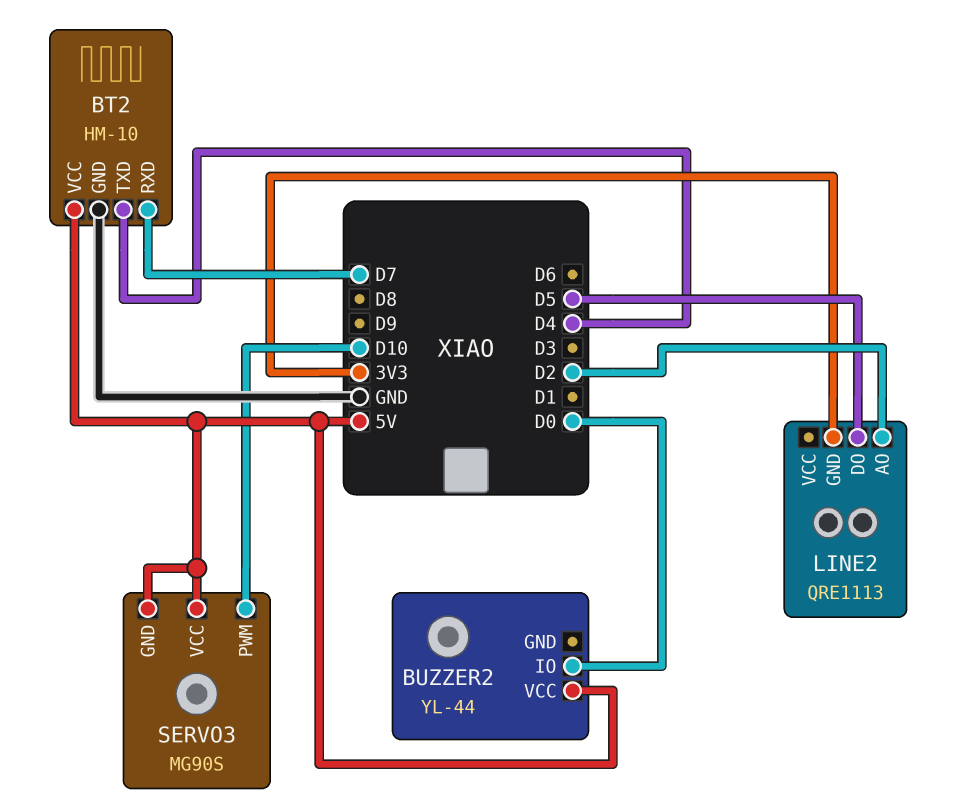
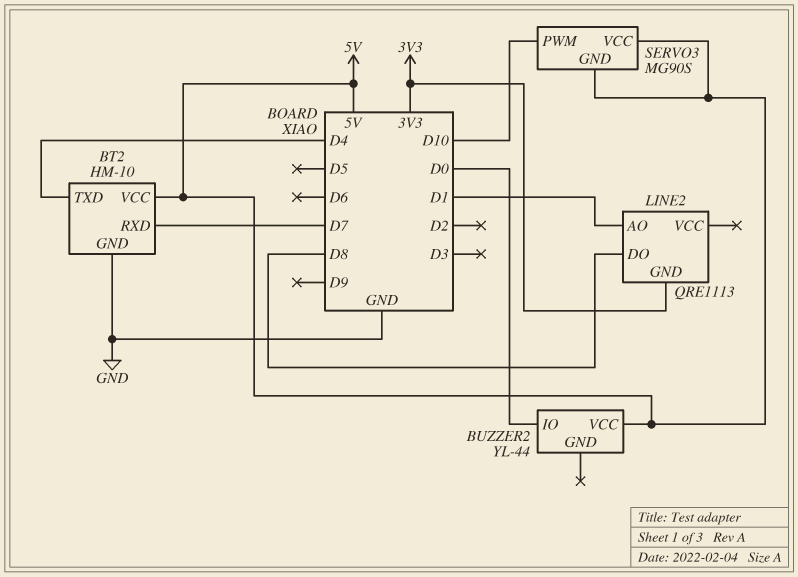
LINE2 pin AO: D2 -> D1
LINE2 pin DO: D5 -> D8

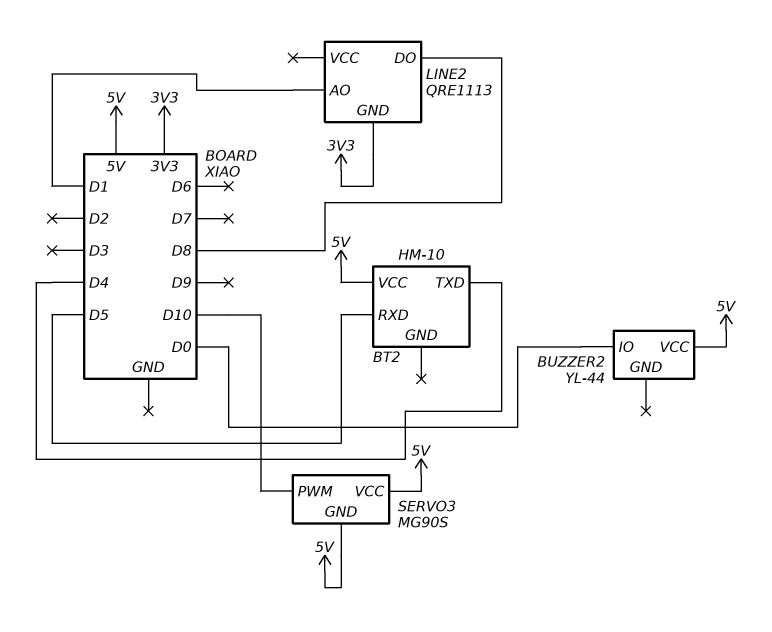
BT2 pin GND: GND -> none
BT2 pin RXD: D7 -> D5

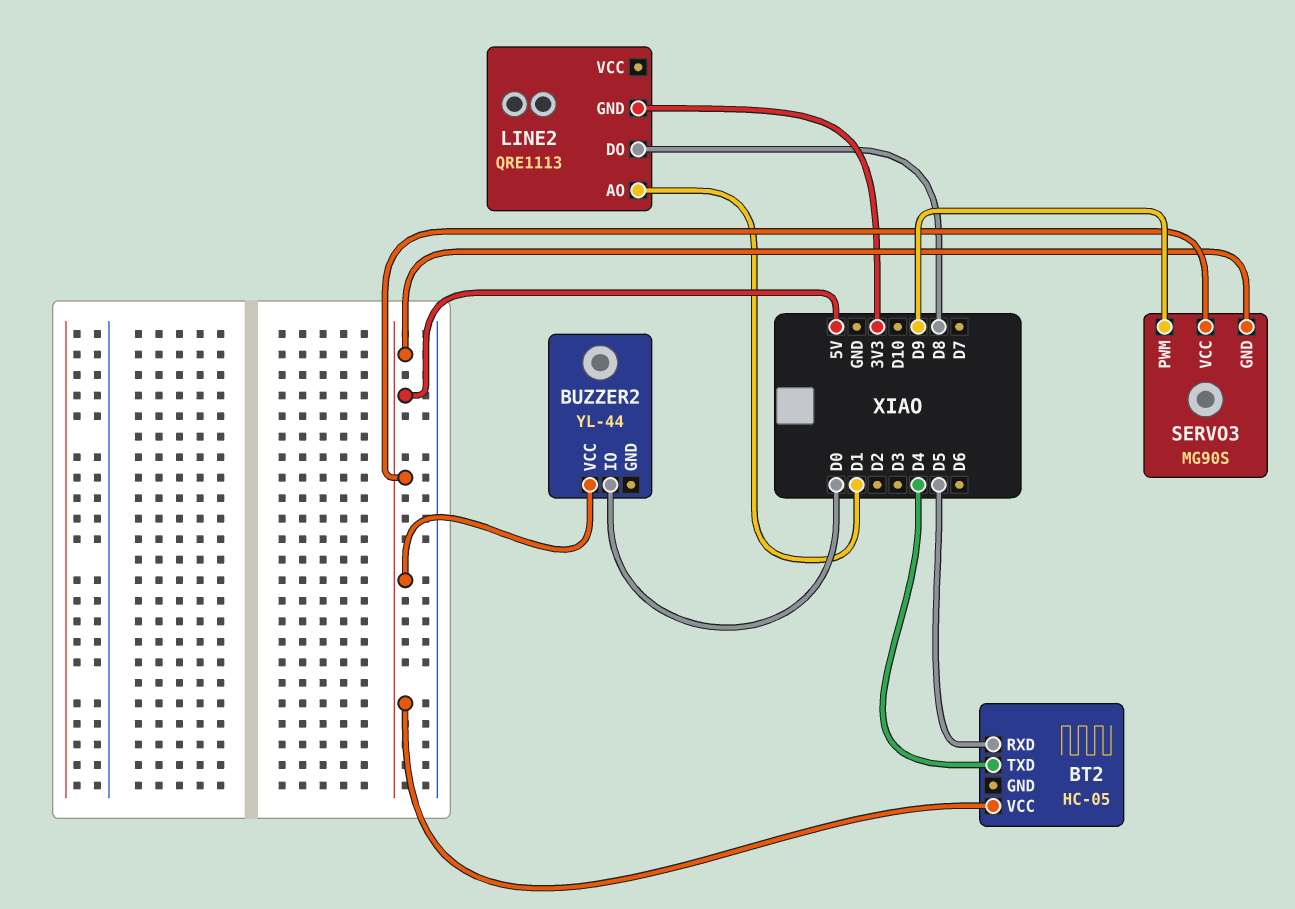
BT2: HM-10 -> HC-05
SERVO3 pin PWM: D10 -> D9

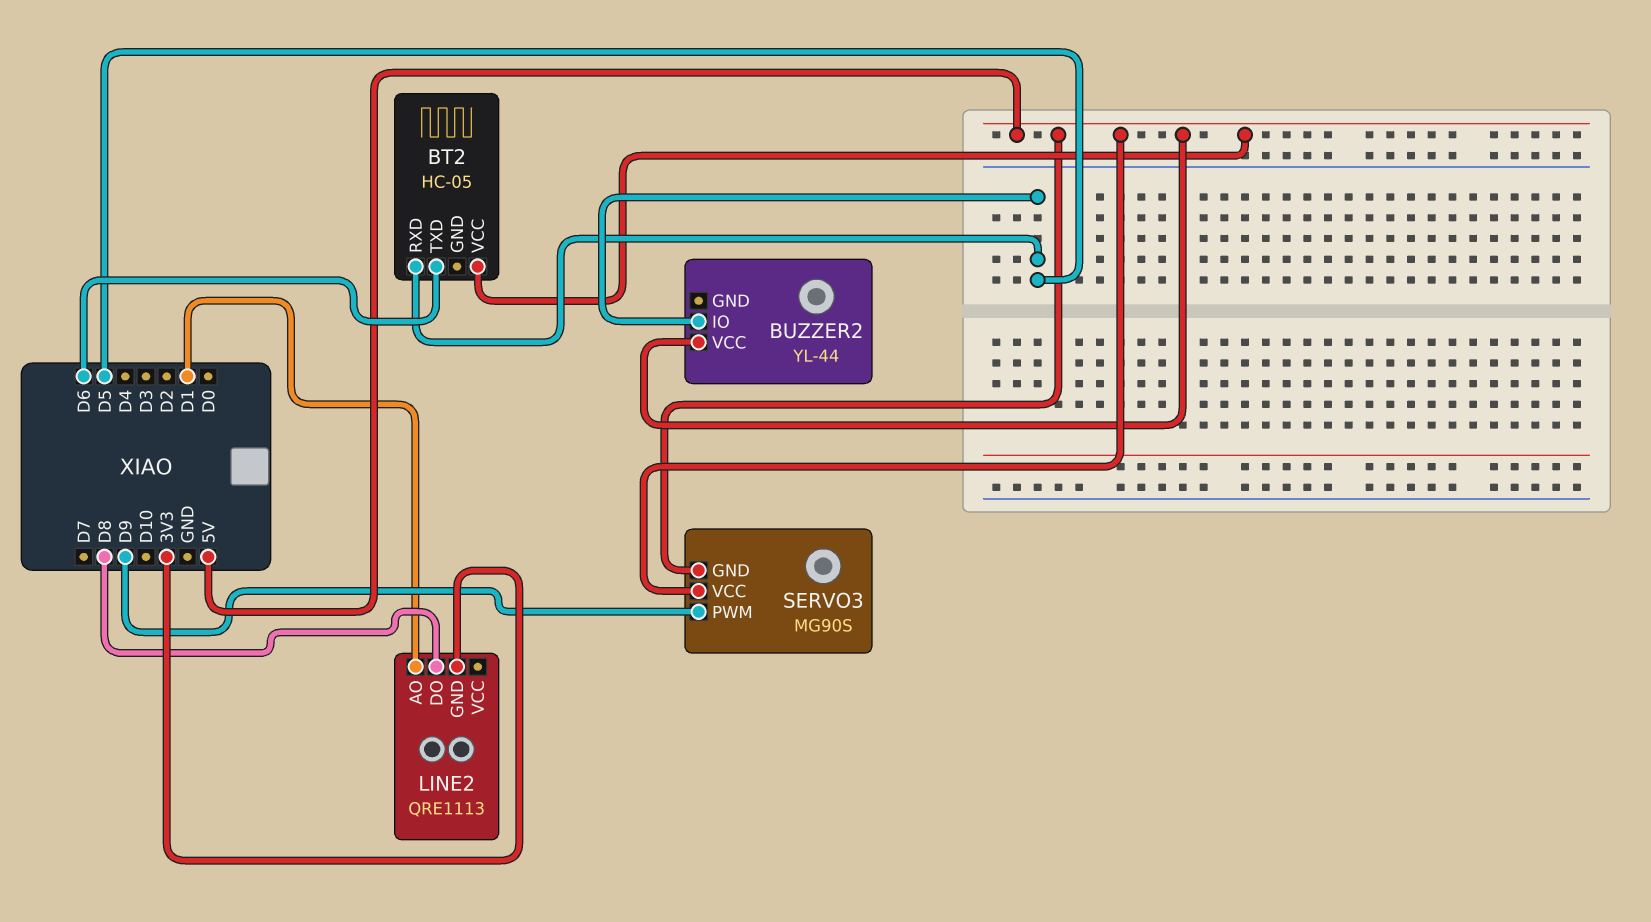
BT2 pin TXD: D4 -> D6
BUZZER2 pin IO: D0 -> D5

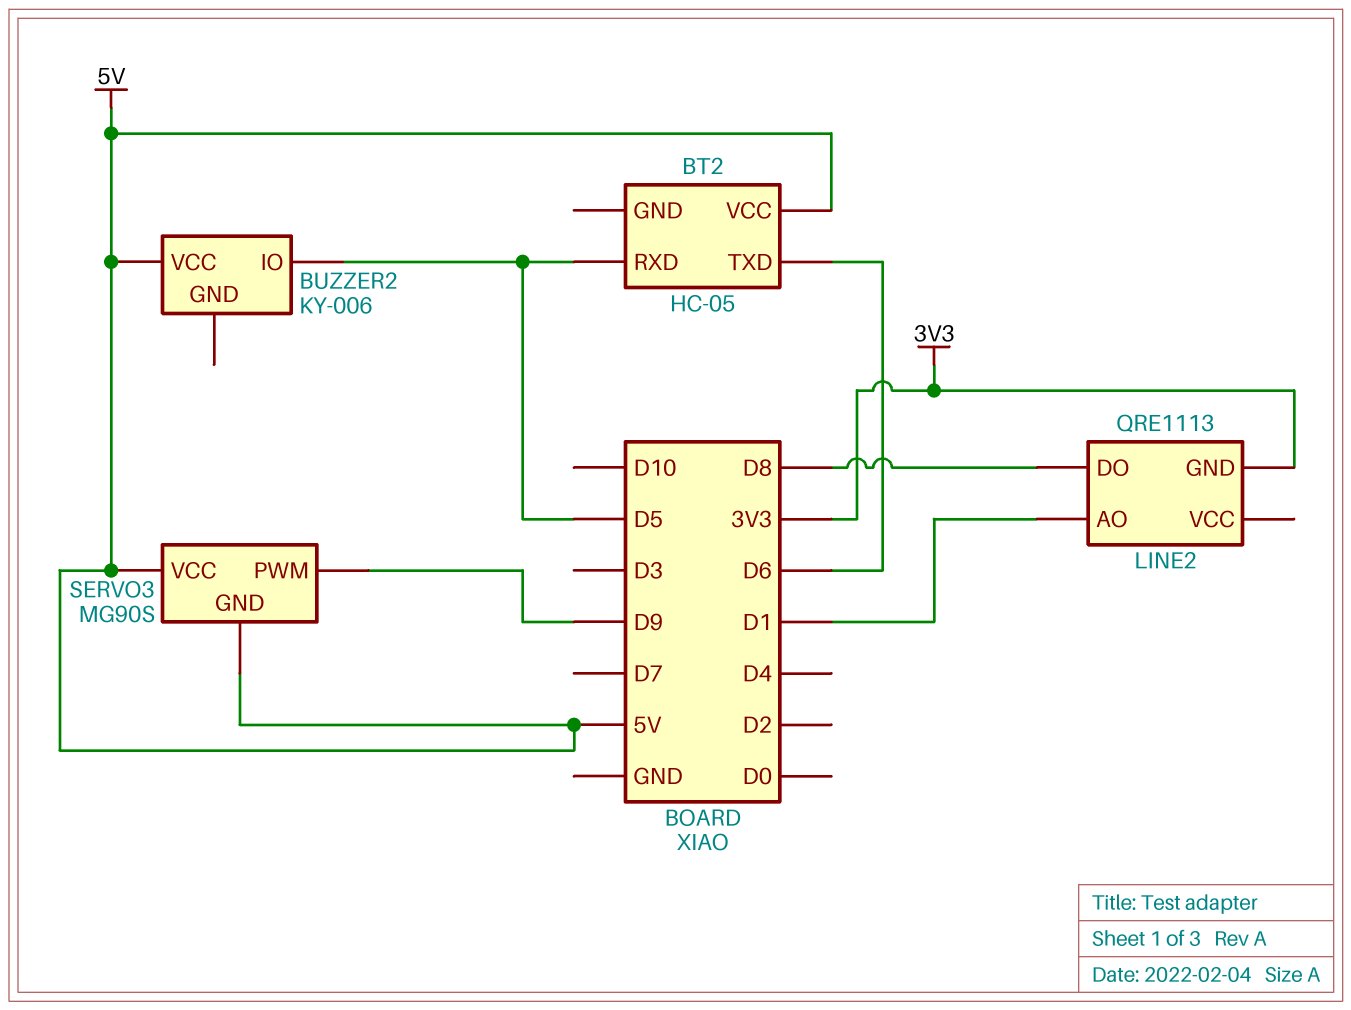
BUZZER2: YL-44 -> KY-006

